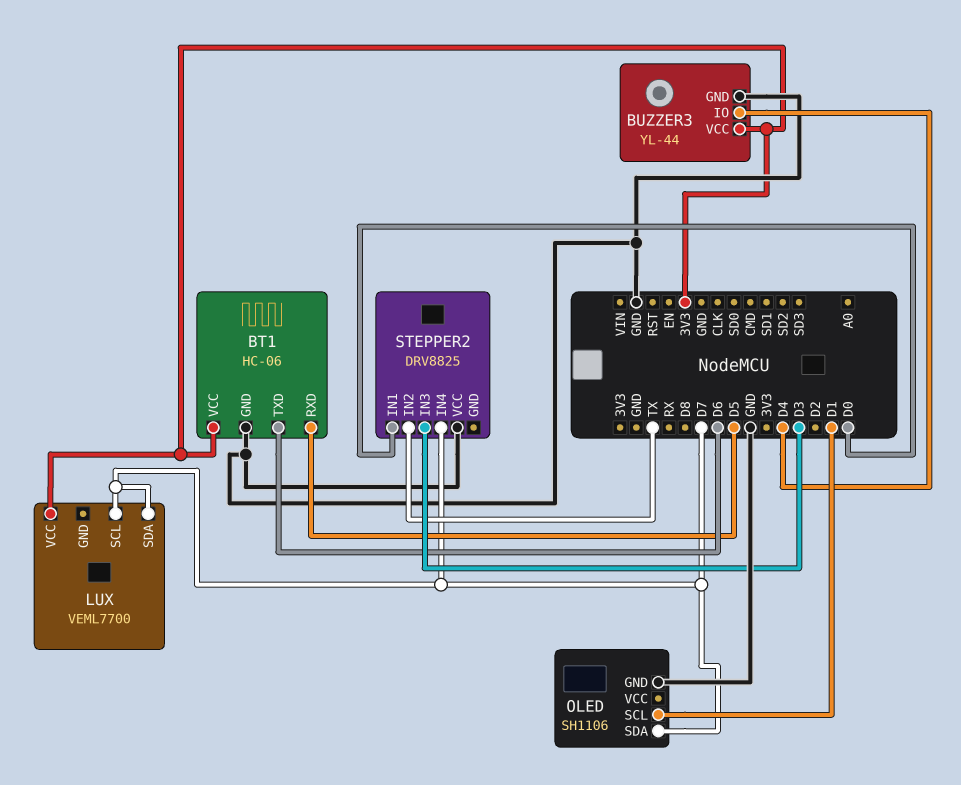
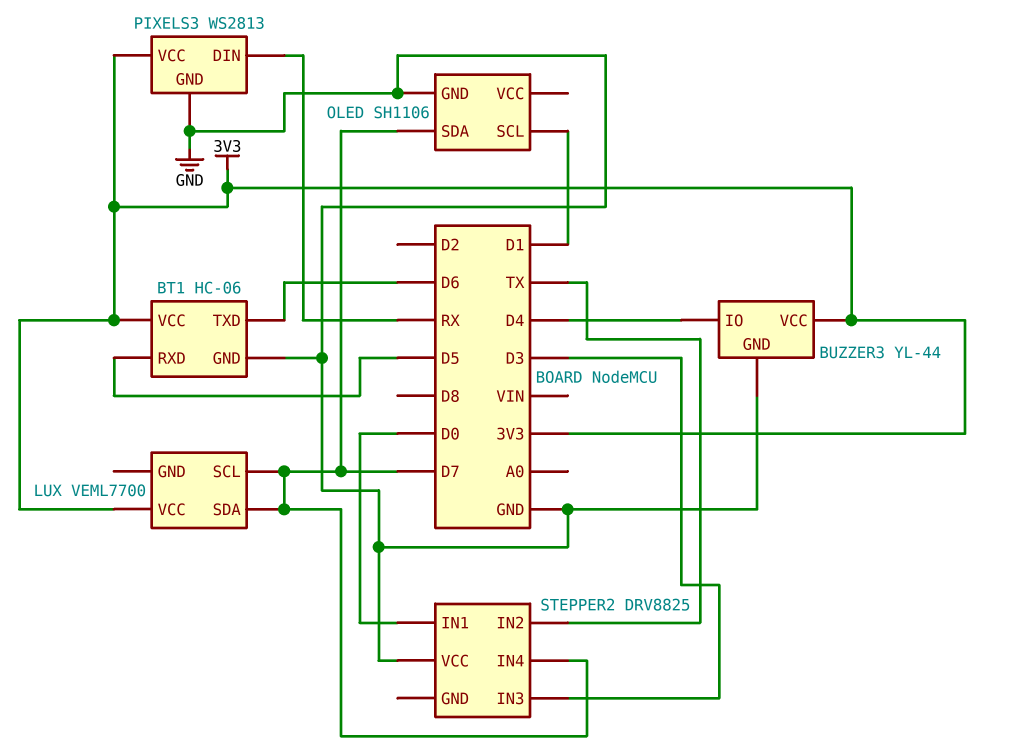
PIXELS3: none -> WS2813
PIXELS3 pin DIN: none -> RX
PIXELS3 pin GND: none -> GND
PIXELS3 pin VCC: none -> 3V3

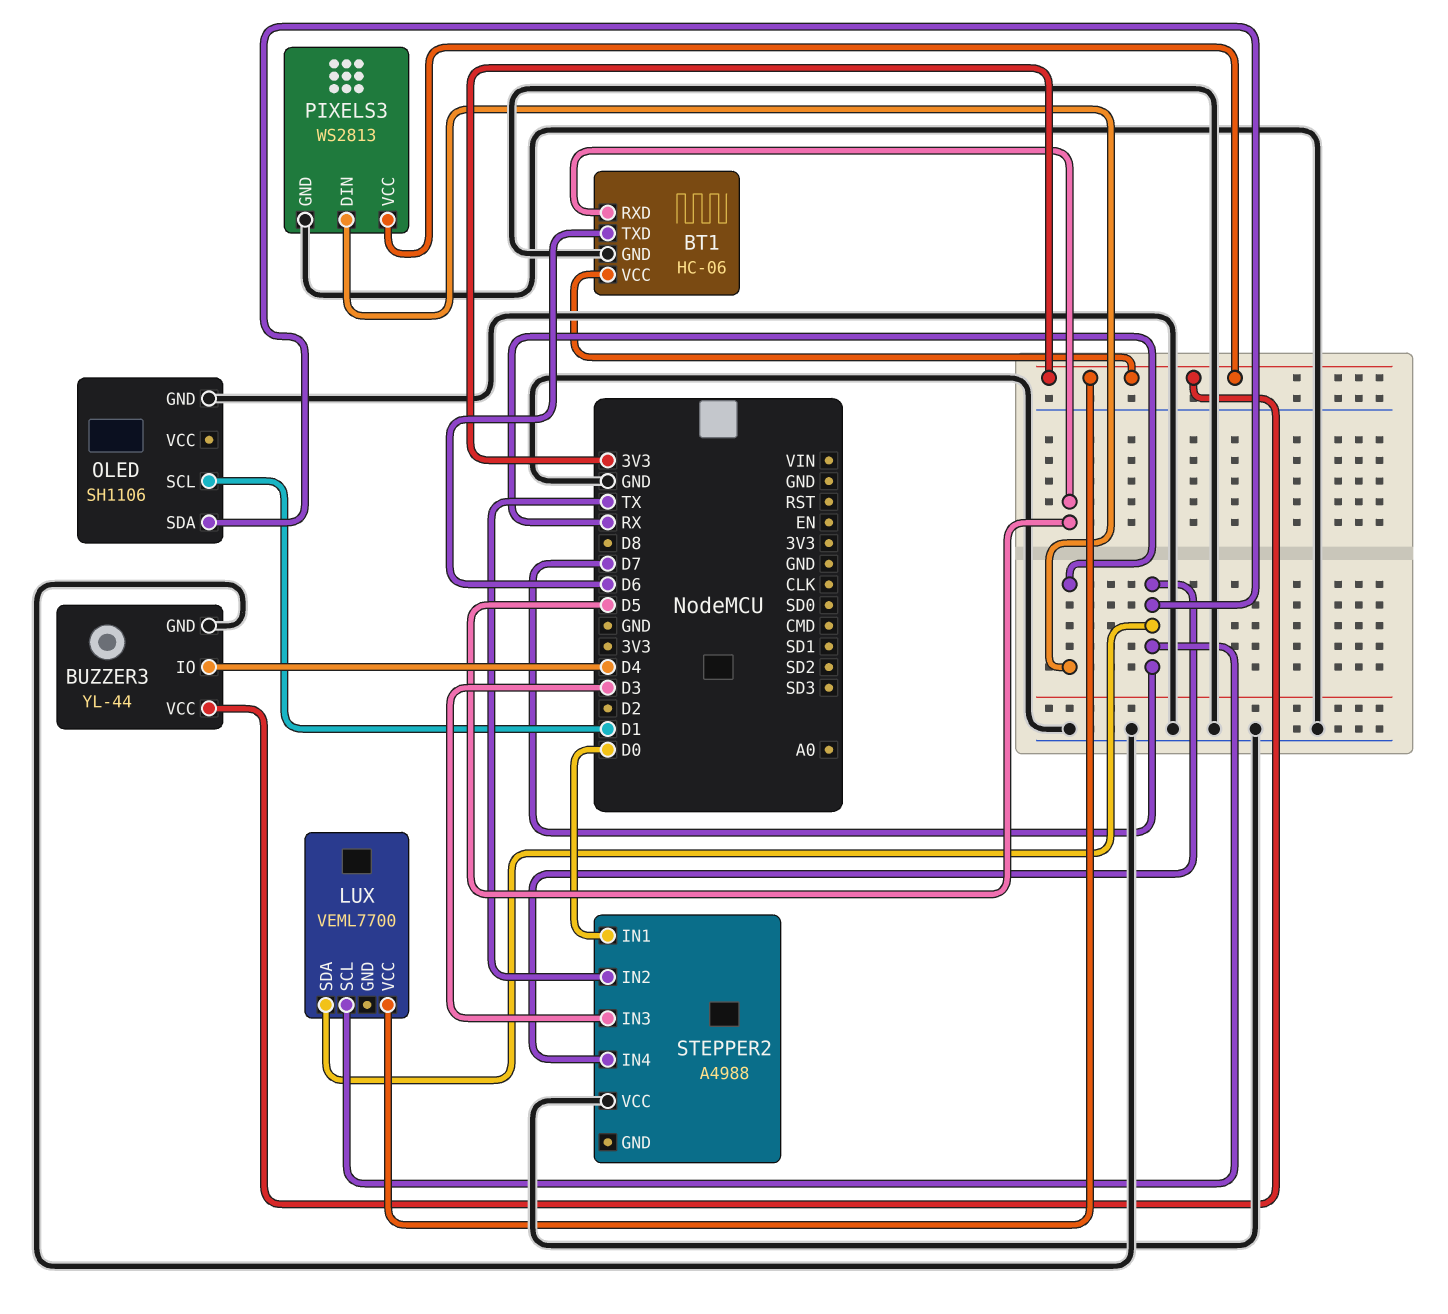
STEPPER2: DRV8825 -> A4988

